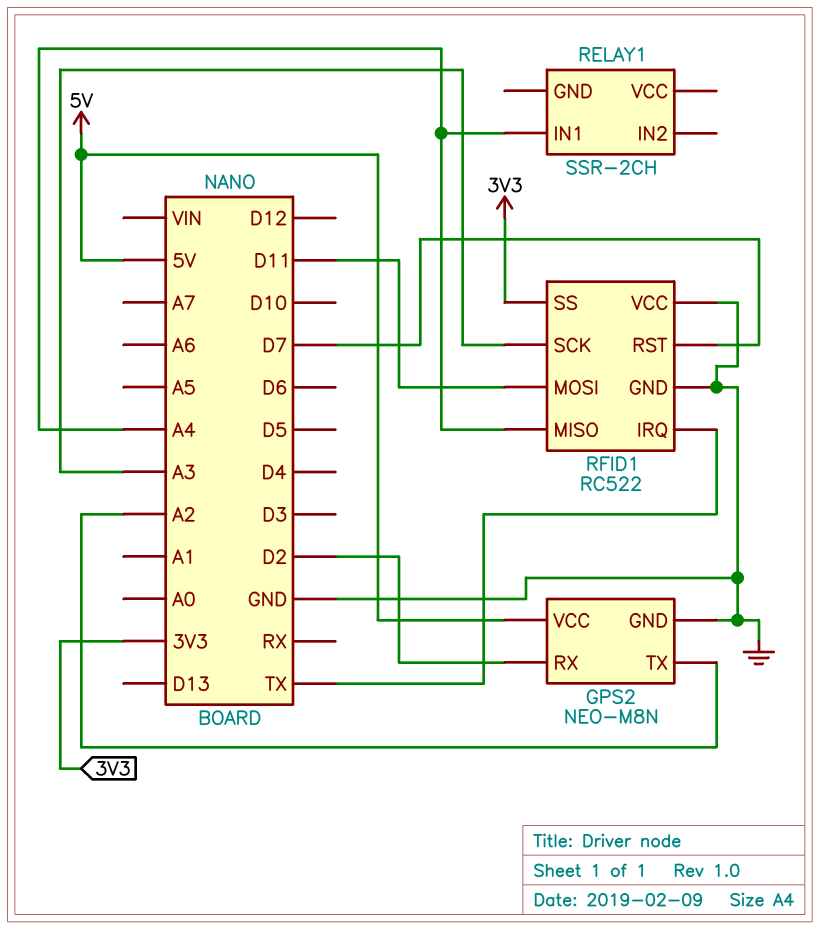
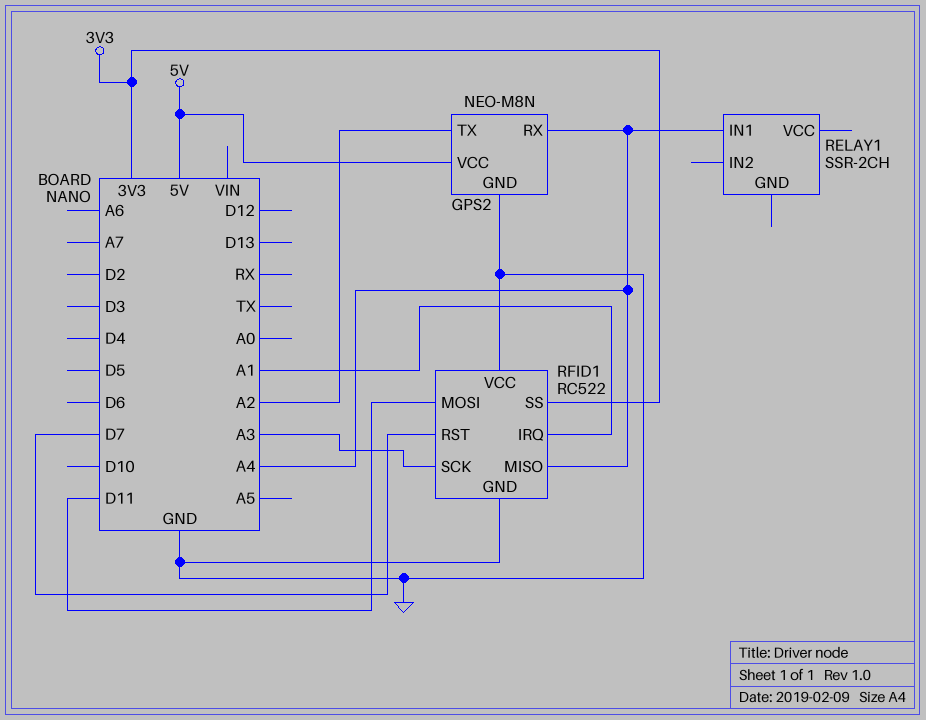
GPS2 pin RX: D2 -> A4
RFID1 pin IRQ: TX -> A1

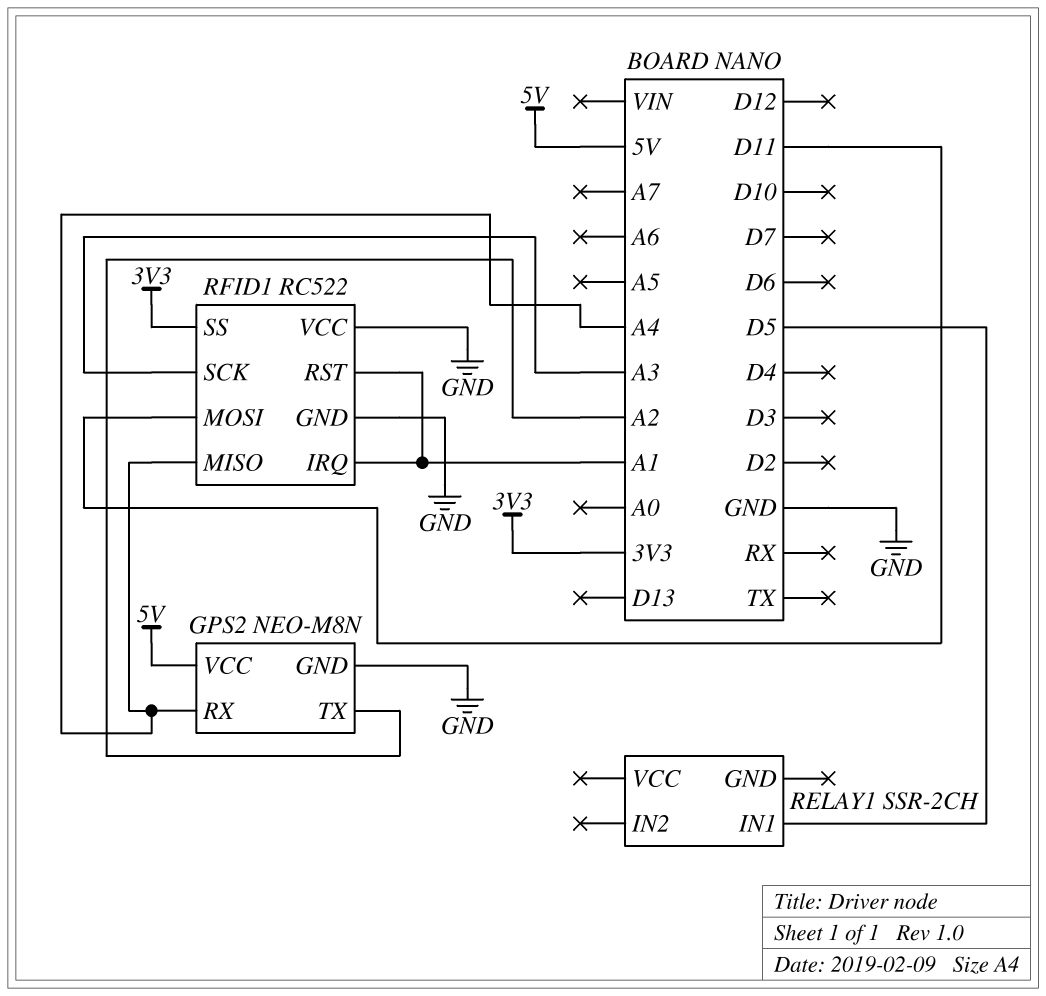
RELAY1 pin IN1: A4 -> D5
RFID1 pin RST: D7 -> A1

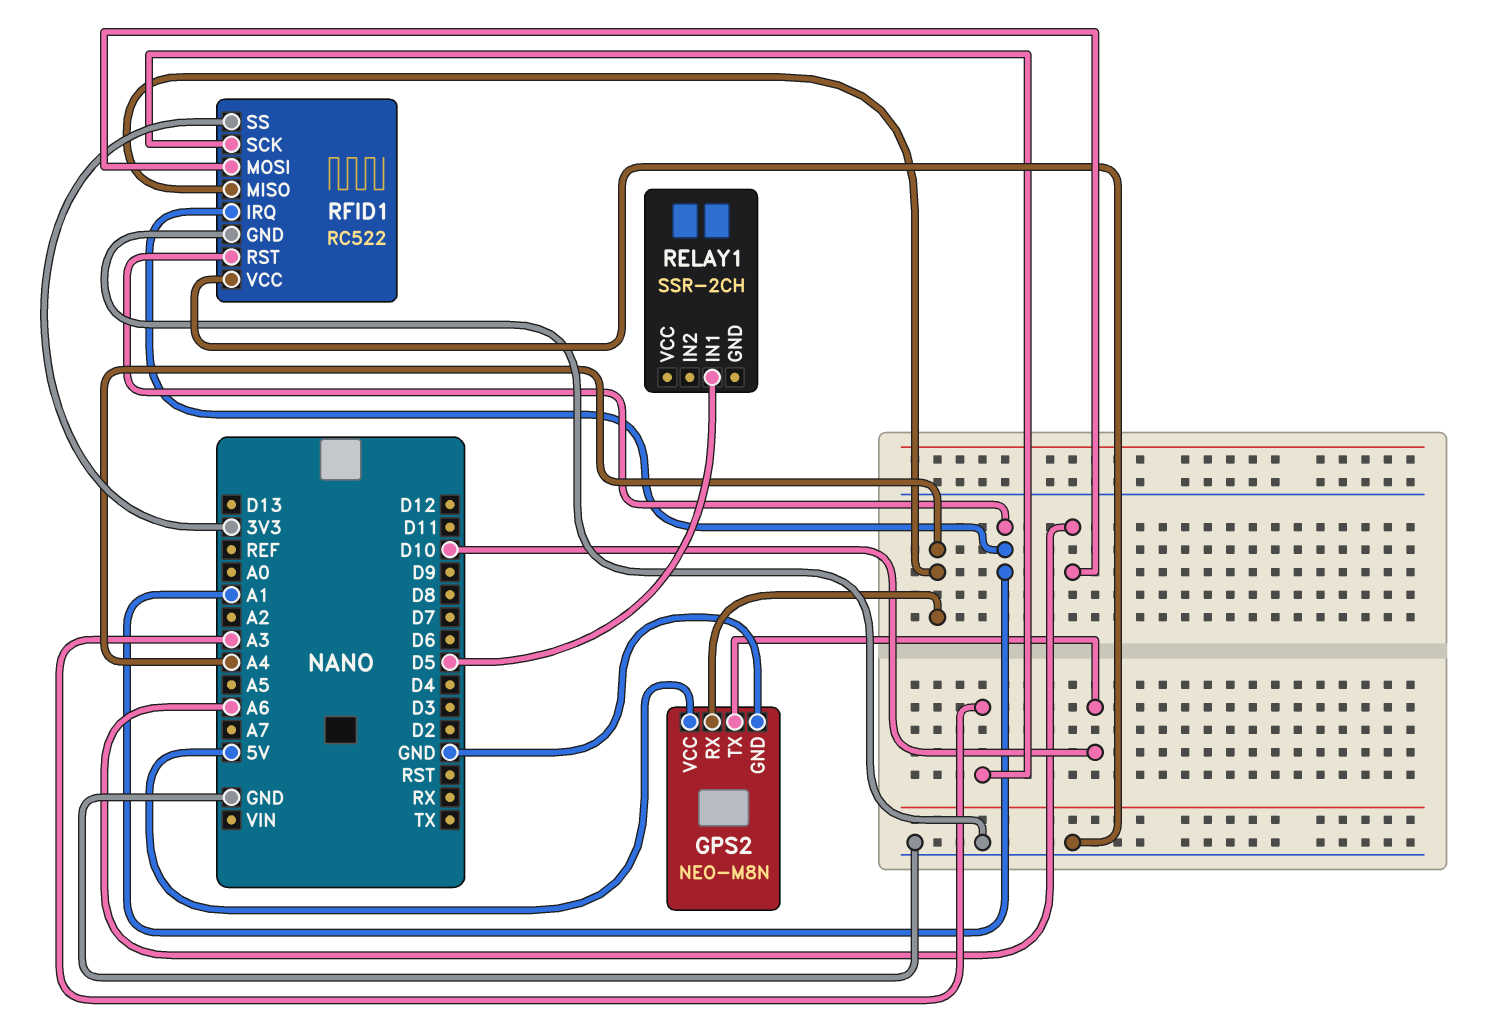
GPS2 pin TX: A2 -> D10
RFID1 pin MOSI: D11 -> A6

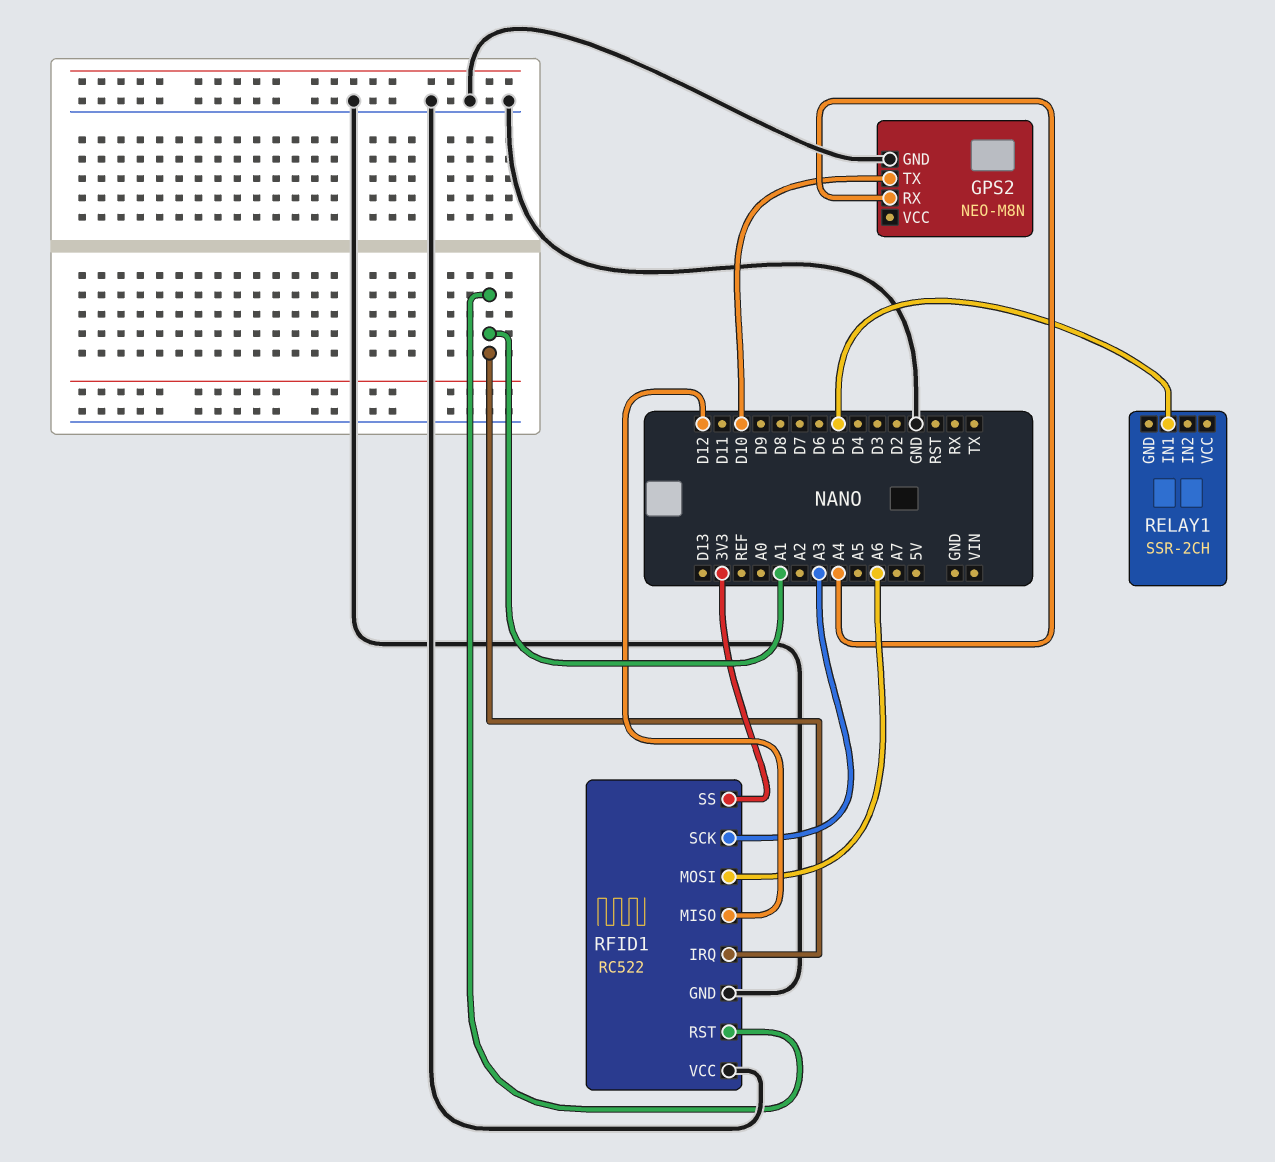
GPS2 pin VCC: 5V -> none
RFID1 pin MISO: A4 -> D12

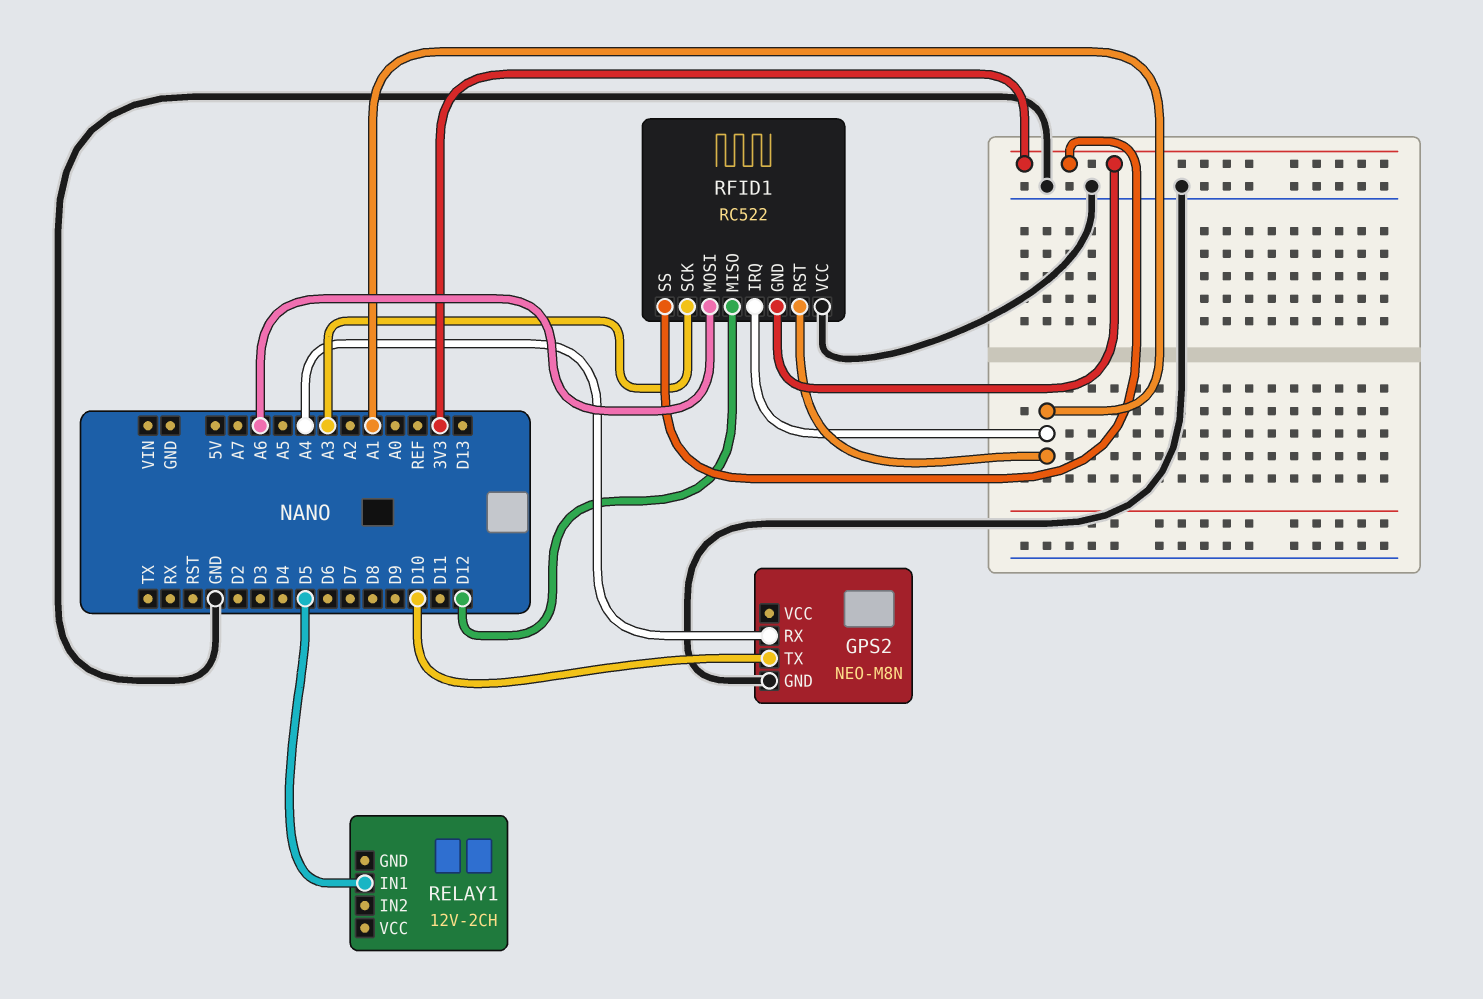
RELAY1: SSR-2CH -> 12V-2CH
RFID1 pin GND: GND -> 3V3

